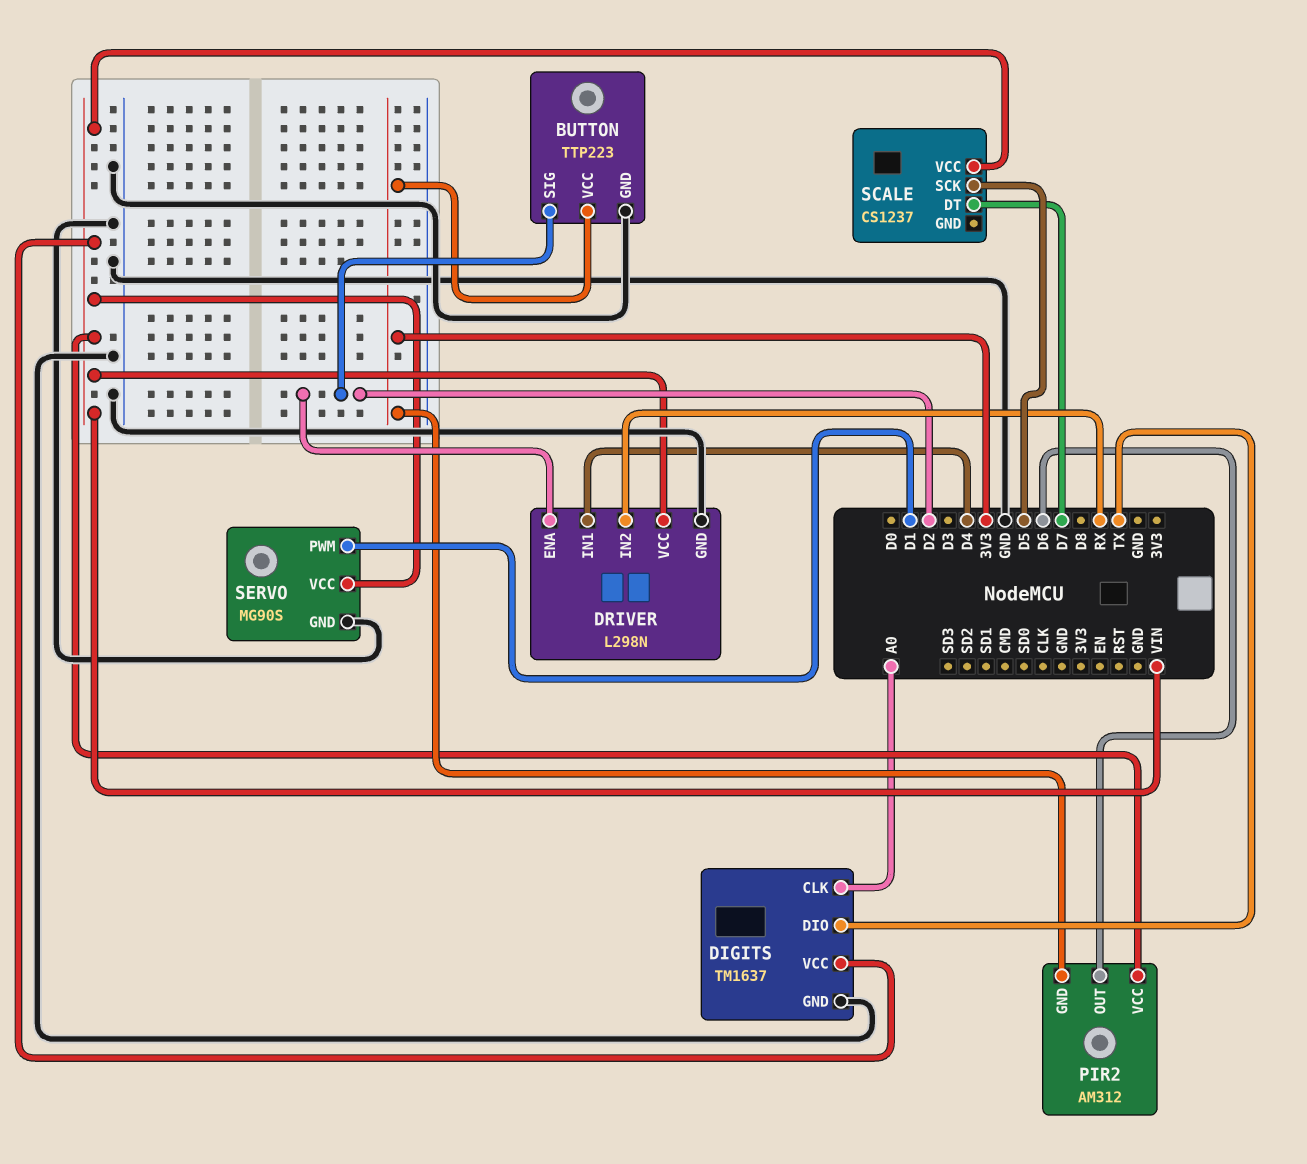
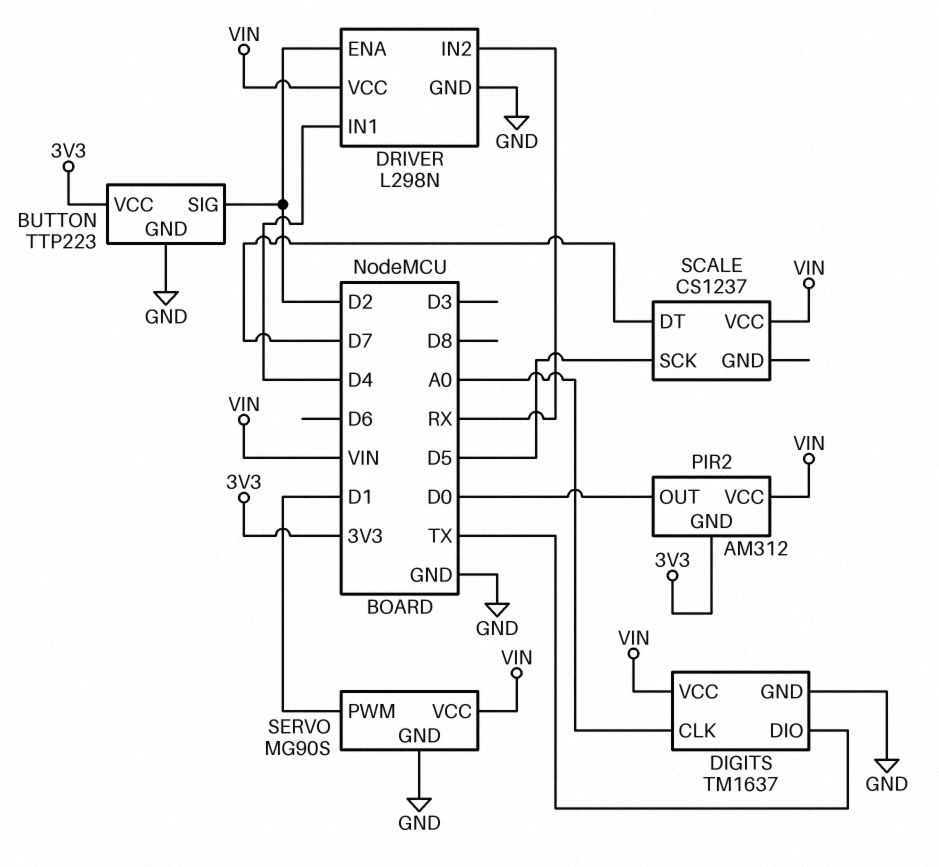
PIR2 pin OUT: D6 -> D0

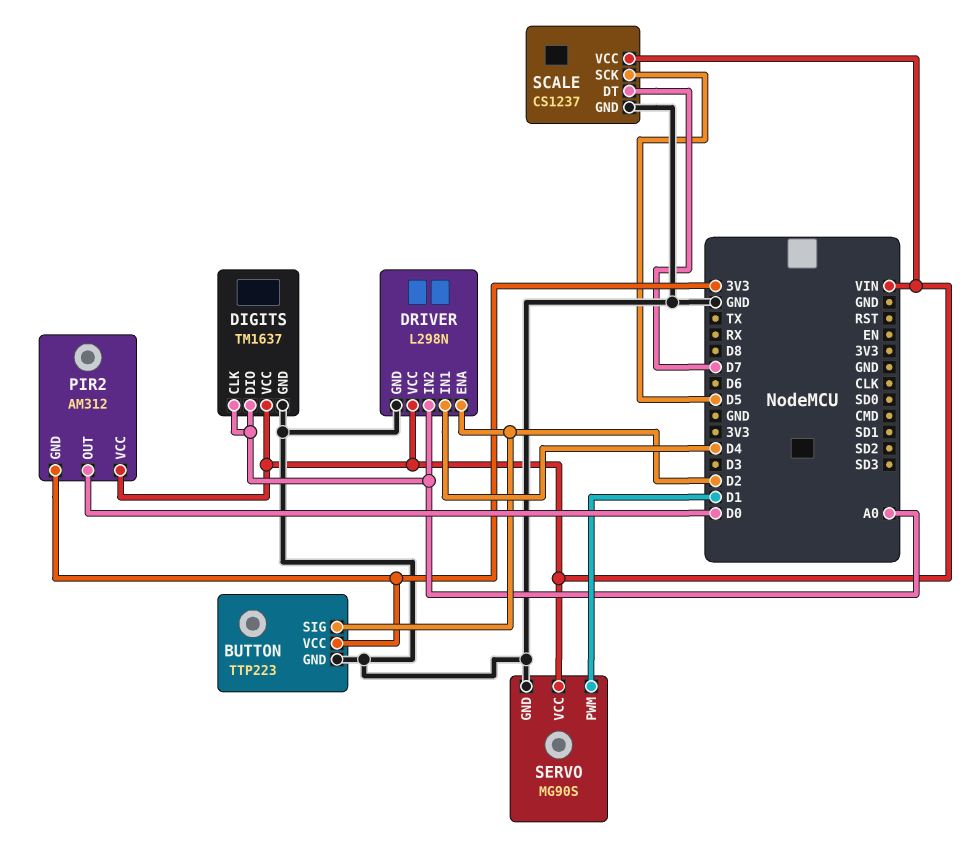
DIGITS pin DIO: TX -> A0
DRIVER pin IN2: RX -> A0
SCALE pin GND: none -> GND

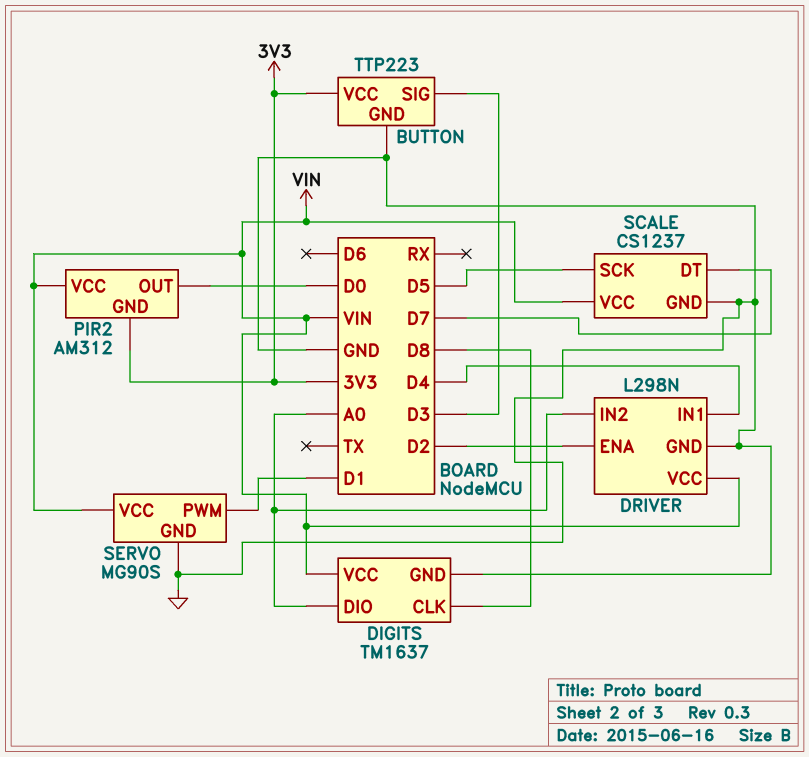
BUTTON pin SIG: D2 -> D3
DIGITS pin CLK: A0 -> D8

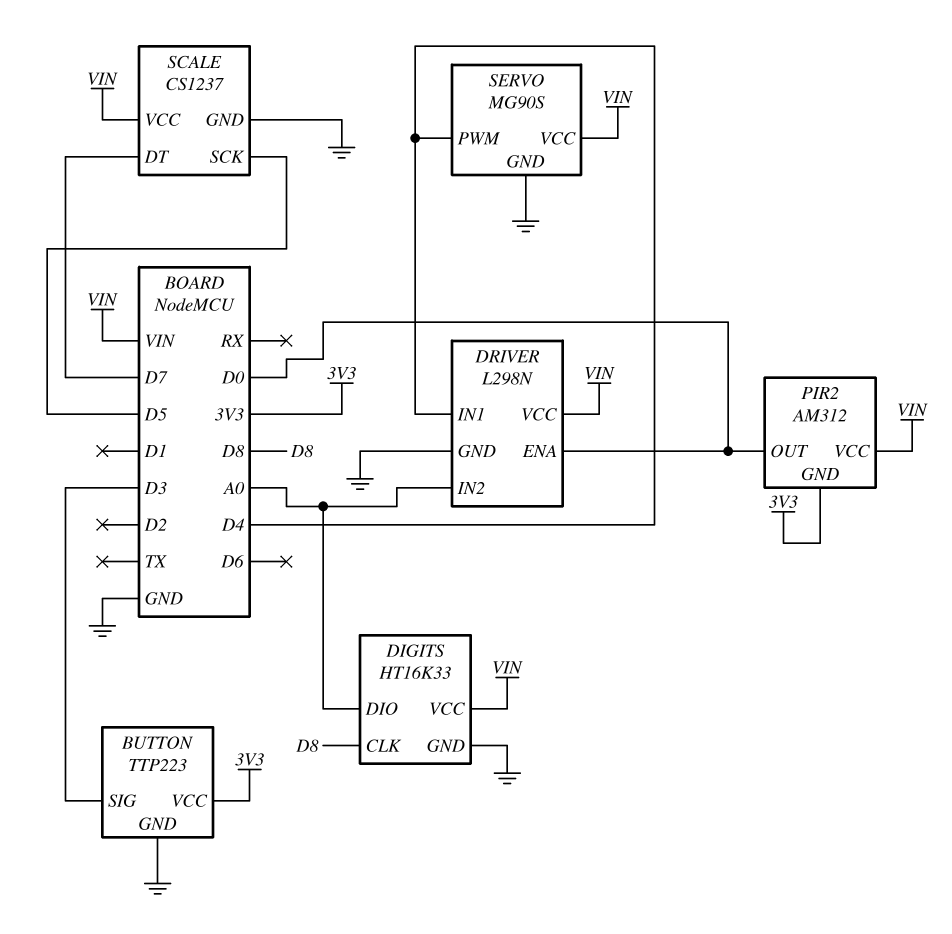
DIGITS: TM1637 -> HT16K33
DRIVER pin ENA: D2 -> D0
SERVO pin PWM: D1 -> D4

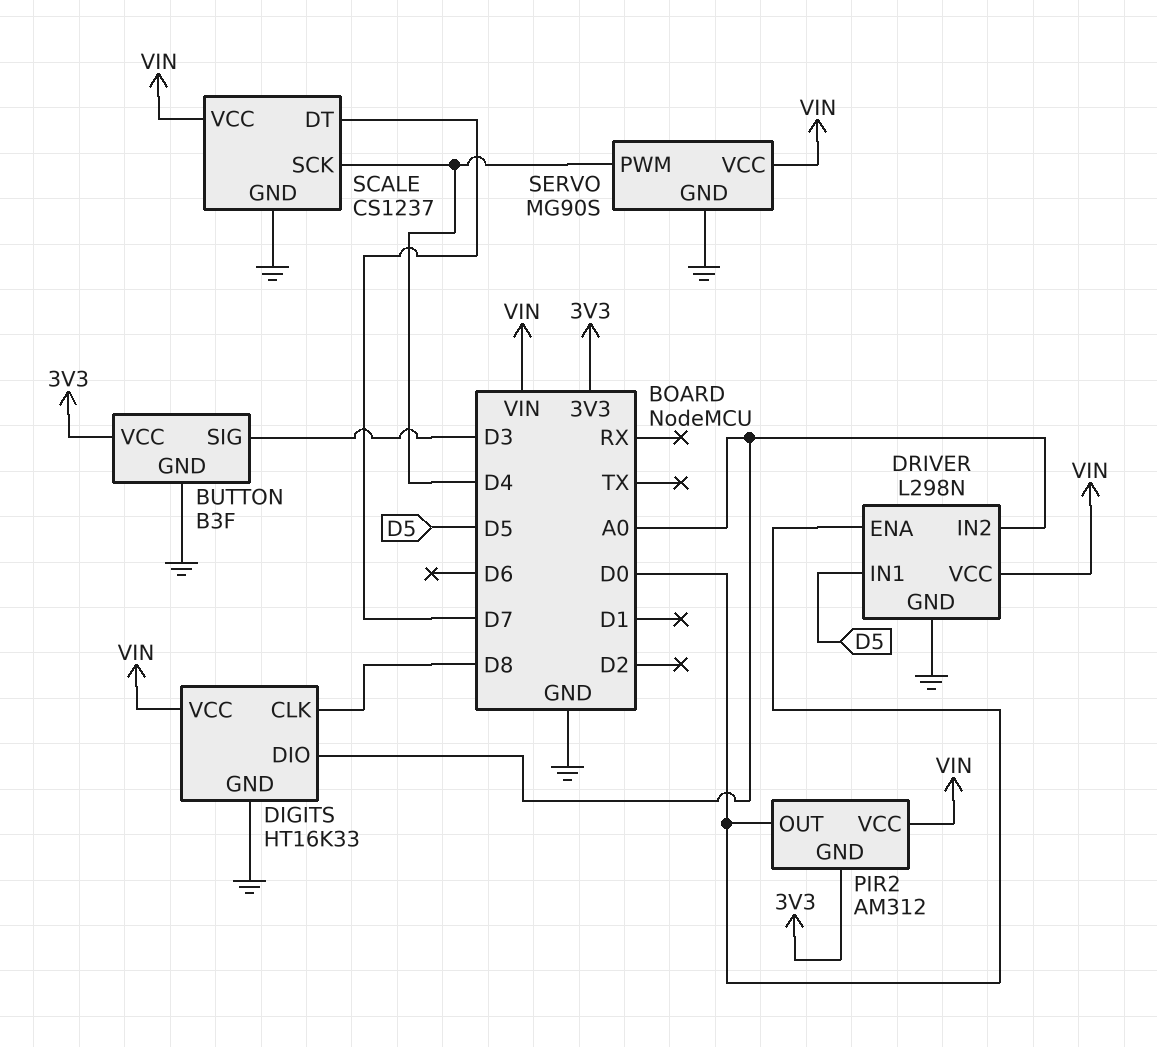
BUTTON: TTP223 -> B3F
DRIVER pin IN1: D4 -> D5
SCALE pin SCK: D5 -> D4

